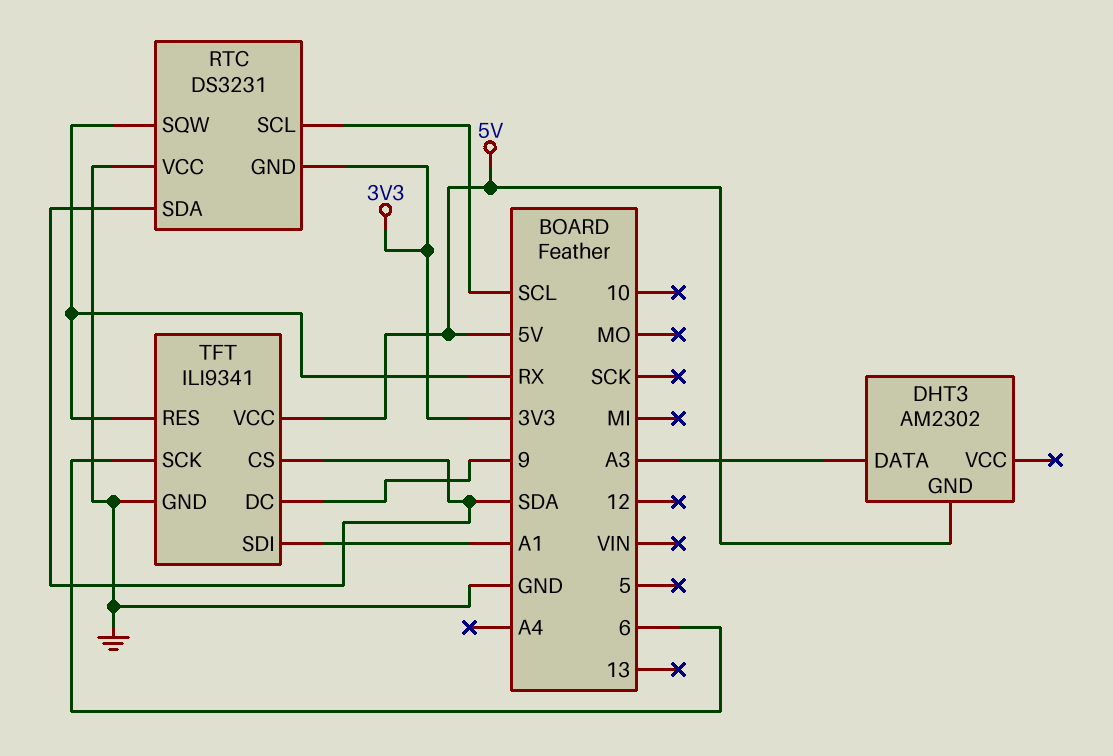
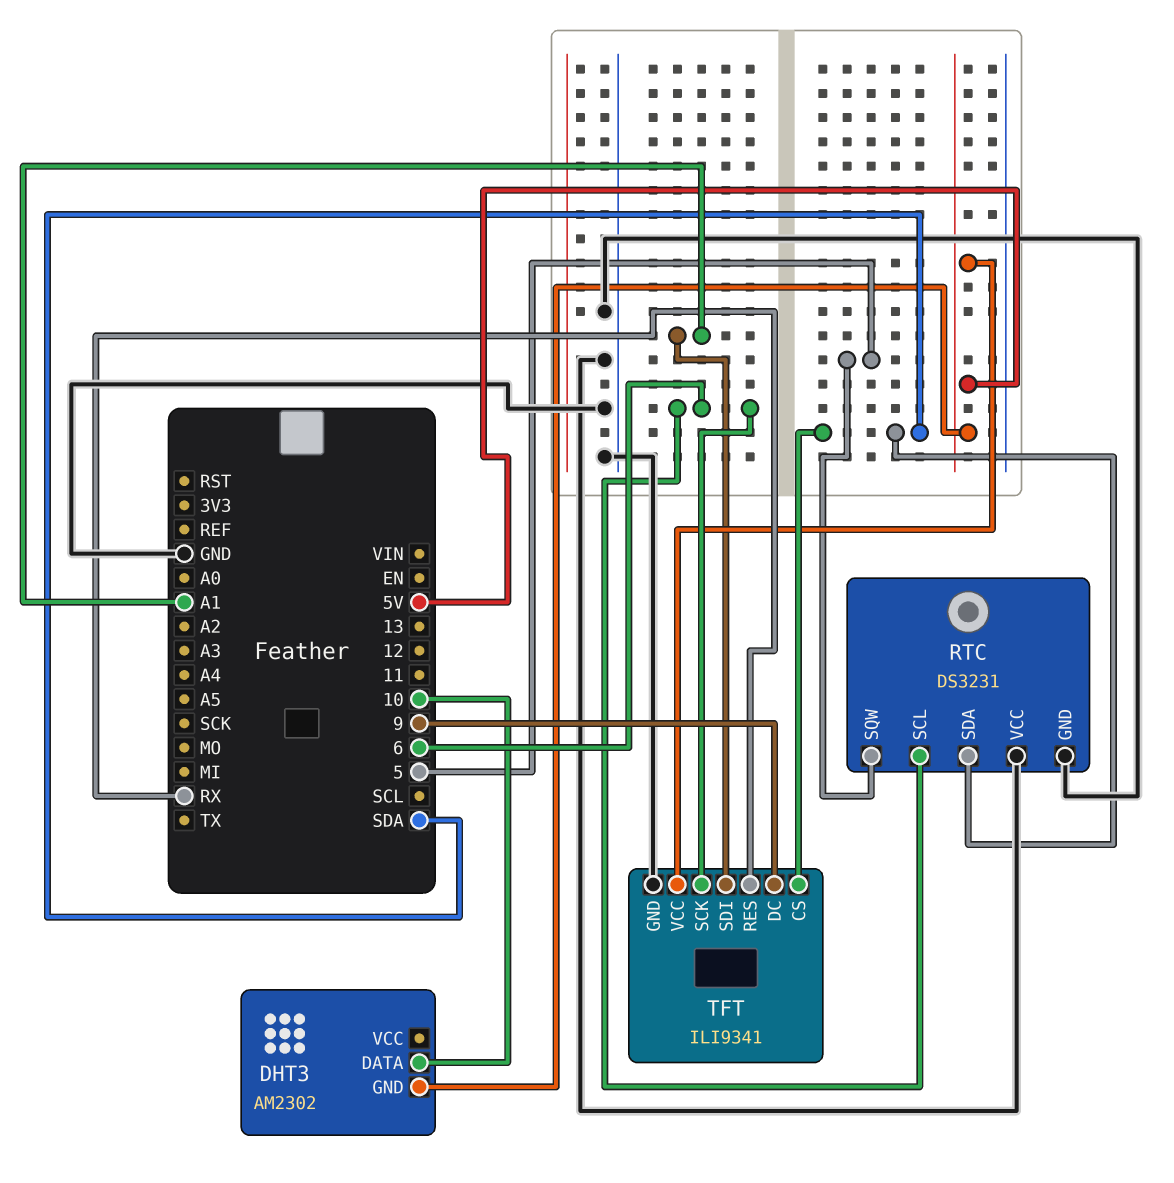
DHT3 pin DATA: A3 -> 10
RTC pin GND: 3V3 -> GND
RTC pin SCL: SCL -> 6
RTC pin SQW: RX -> 5

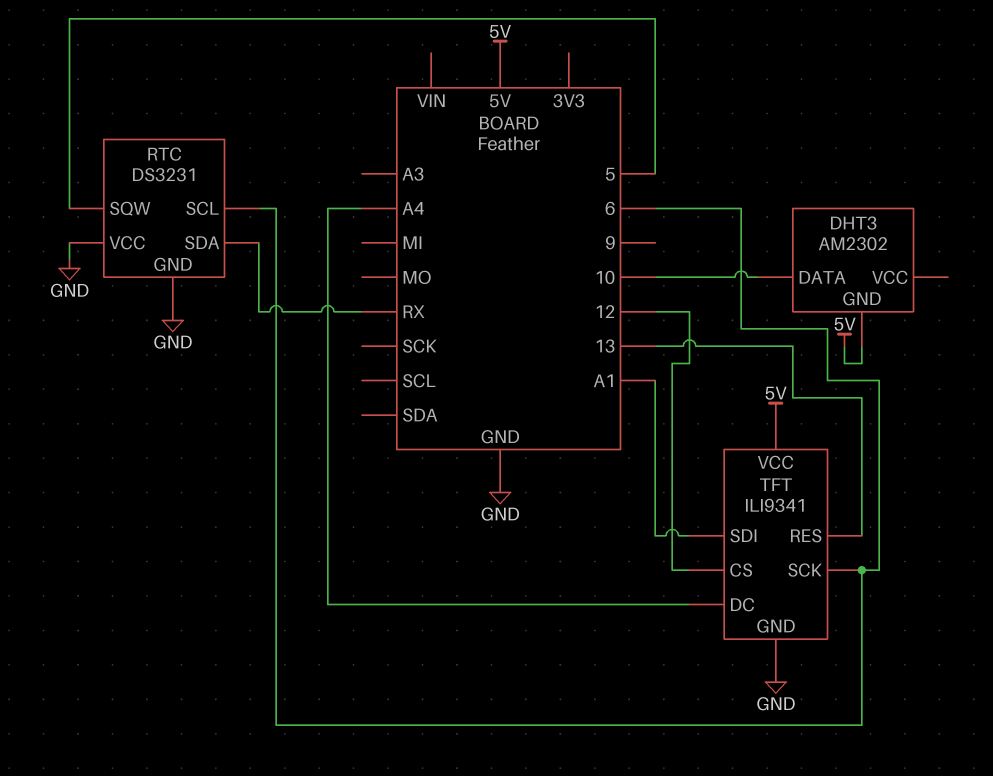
RTC pin SDA: SDA -> RX
TFT pin CS: SDA -> 12
TFT pin DC: 9 -> A4
TFT pin RES: RX -> 13

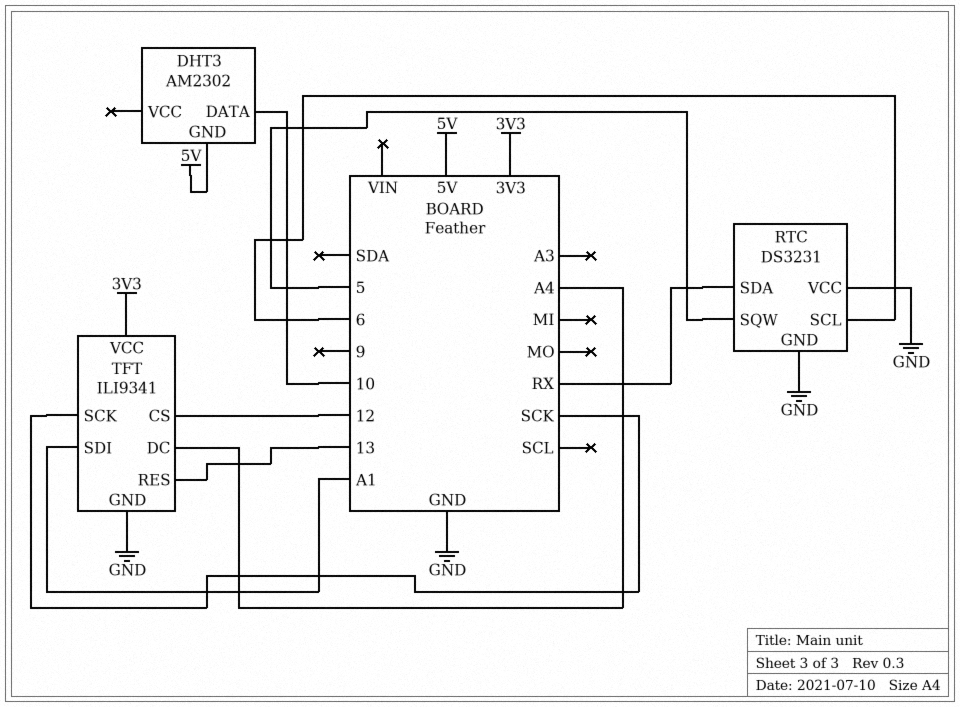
TFT pin SCK: 6 -> SCK
TFT pin VCC: 5V -> 3V3

